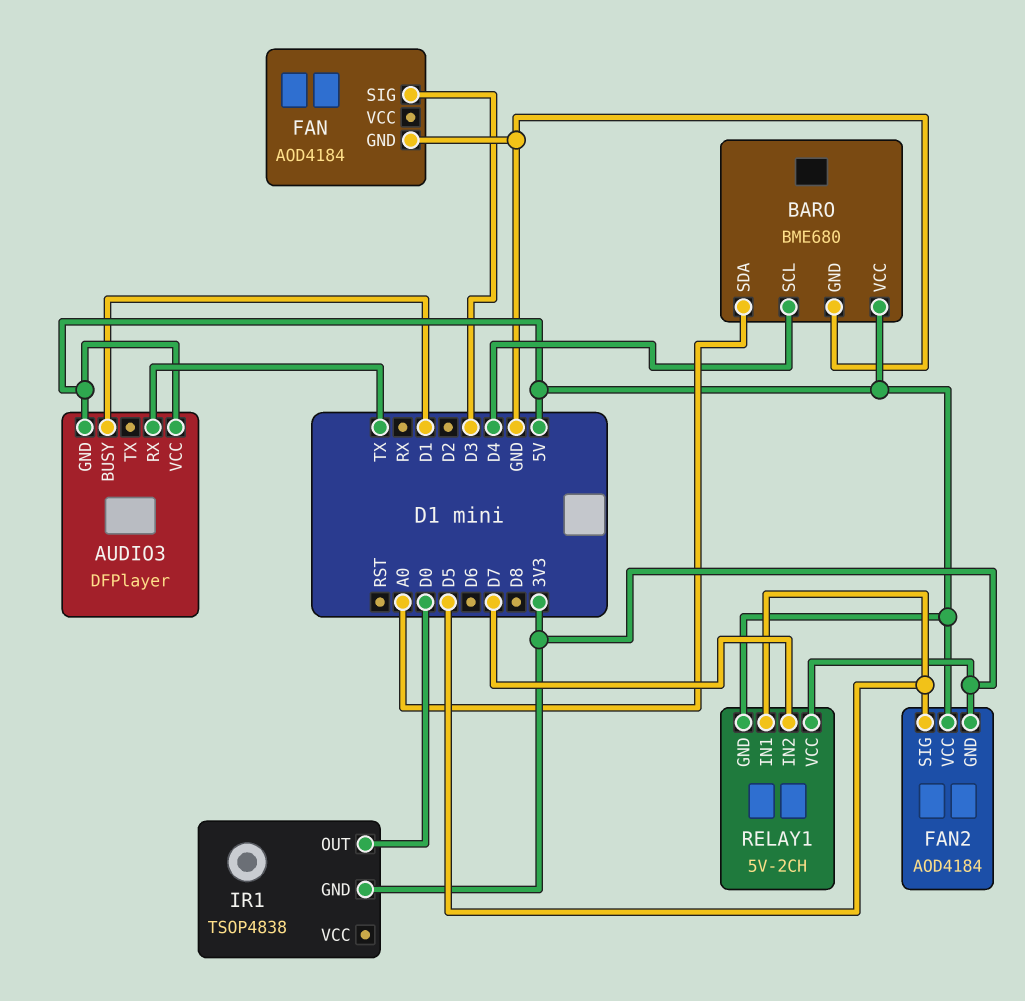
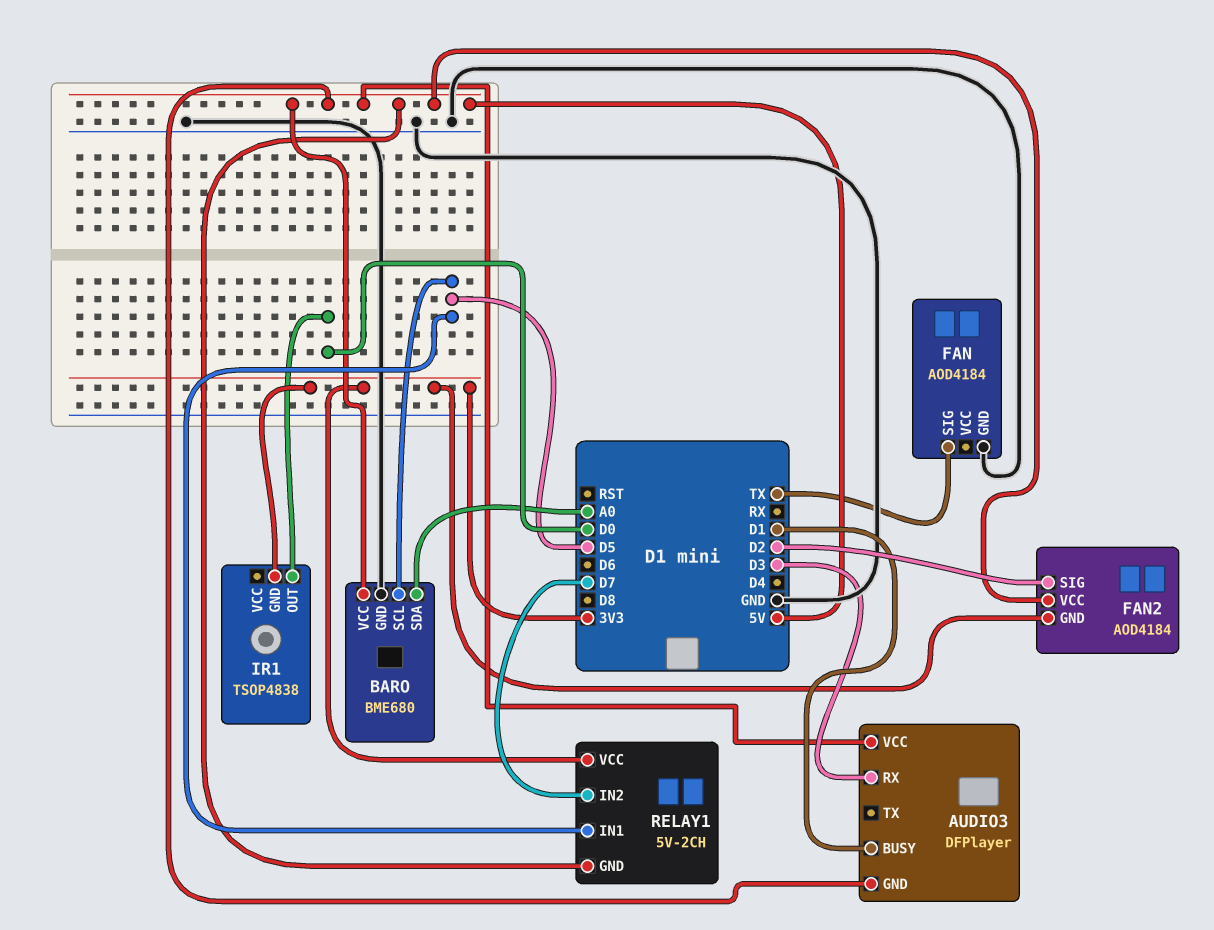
AUDIO3 pin RX: TX -> D3
BARO pin SCL: D4 -> D5
FAN pin SIG: D3 -> TX
FAN2 pin SIG: D5 -> D2

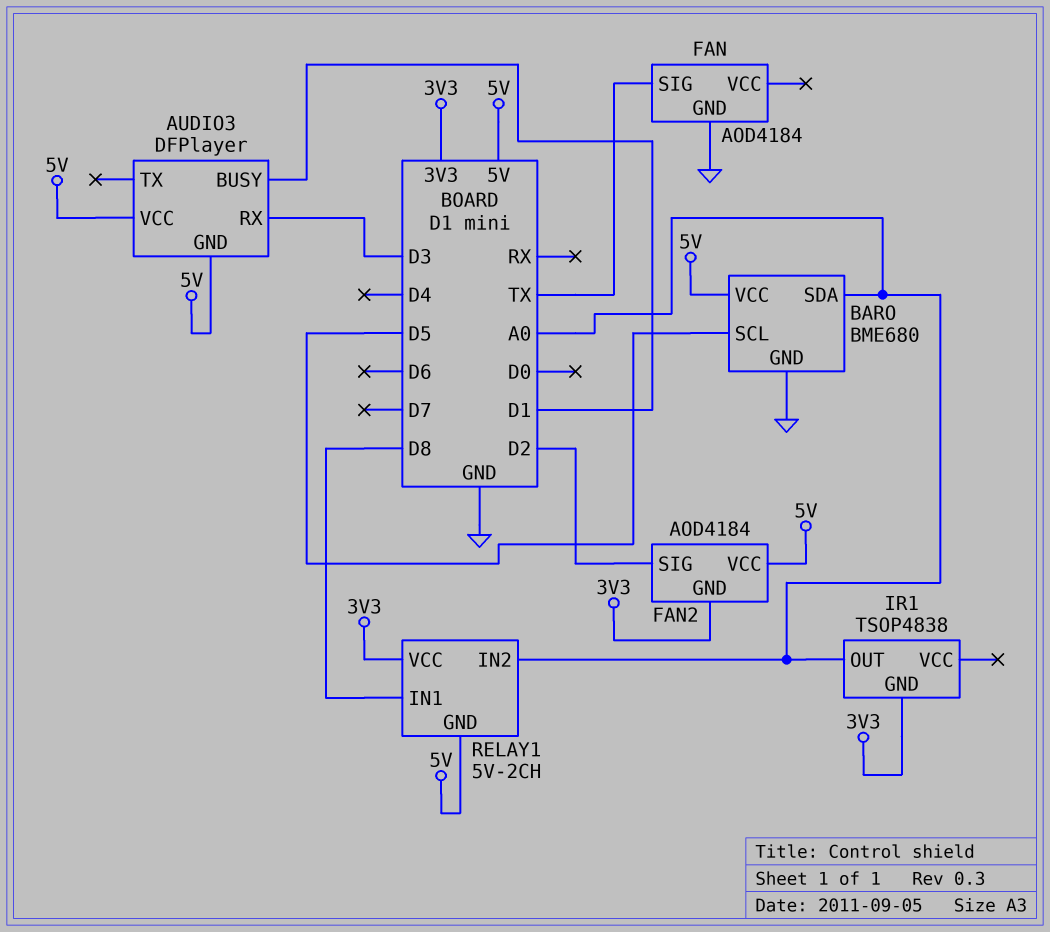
IR1 pin OUT: D0 -> A0
RELAY1 pin IN1: D5 -> D8
RELAY1 pin IN2: D7 -> A0

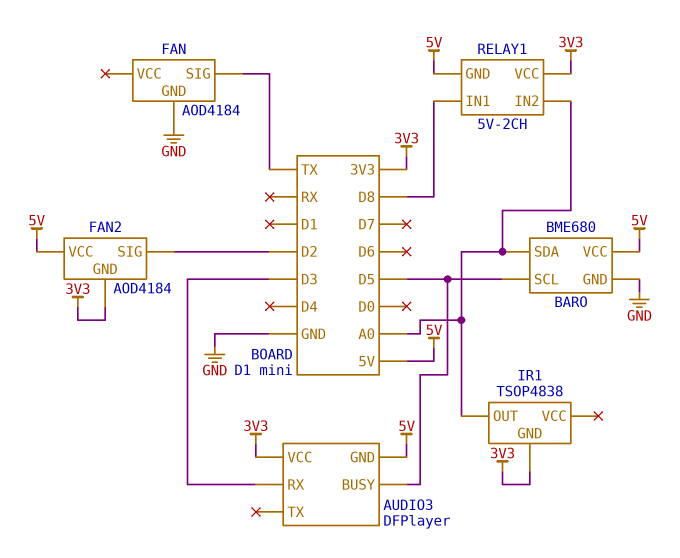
AUDIO3 pin BUSY: D1 -> D5
AUDIO3 pin VCC: 5V -> 3V3

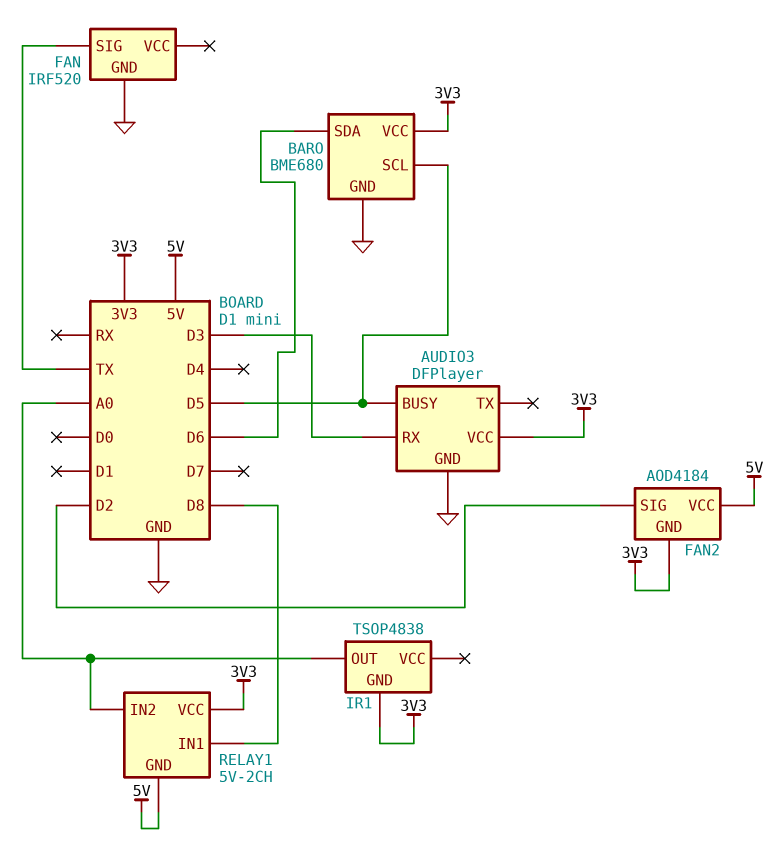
AUDIO3 pin GND: 5V -> GND
BARO pin SDA: A0 -> D6
BARO pin VCC: 5V -> 3V3
FAN: AOD4184 -> IRF520

